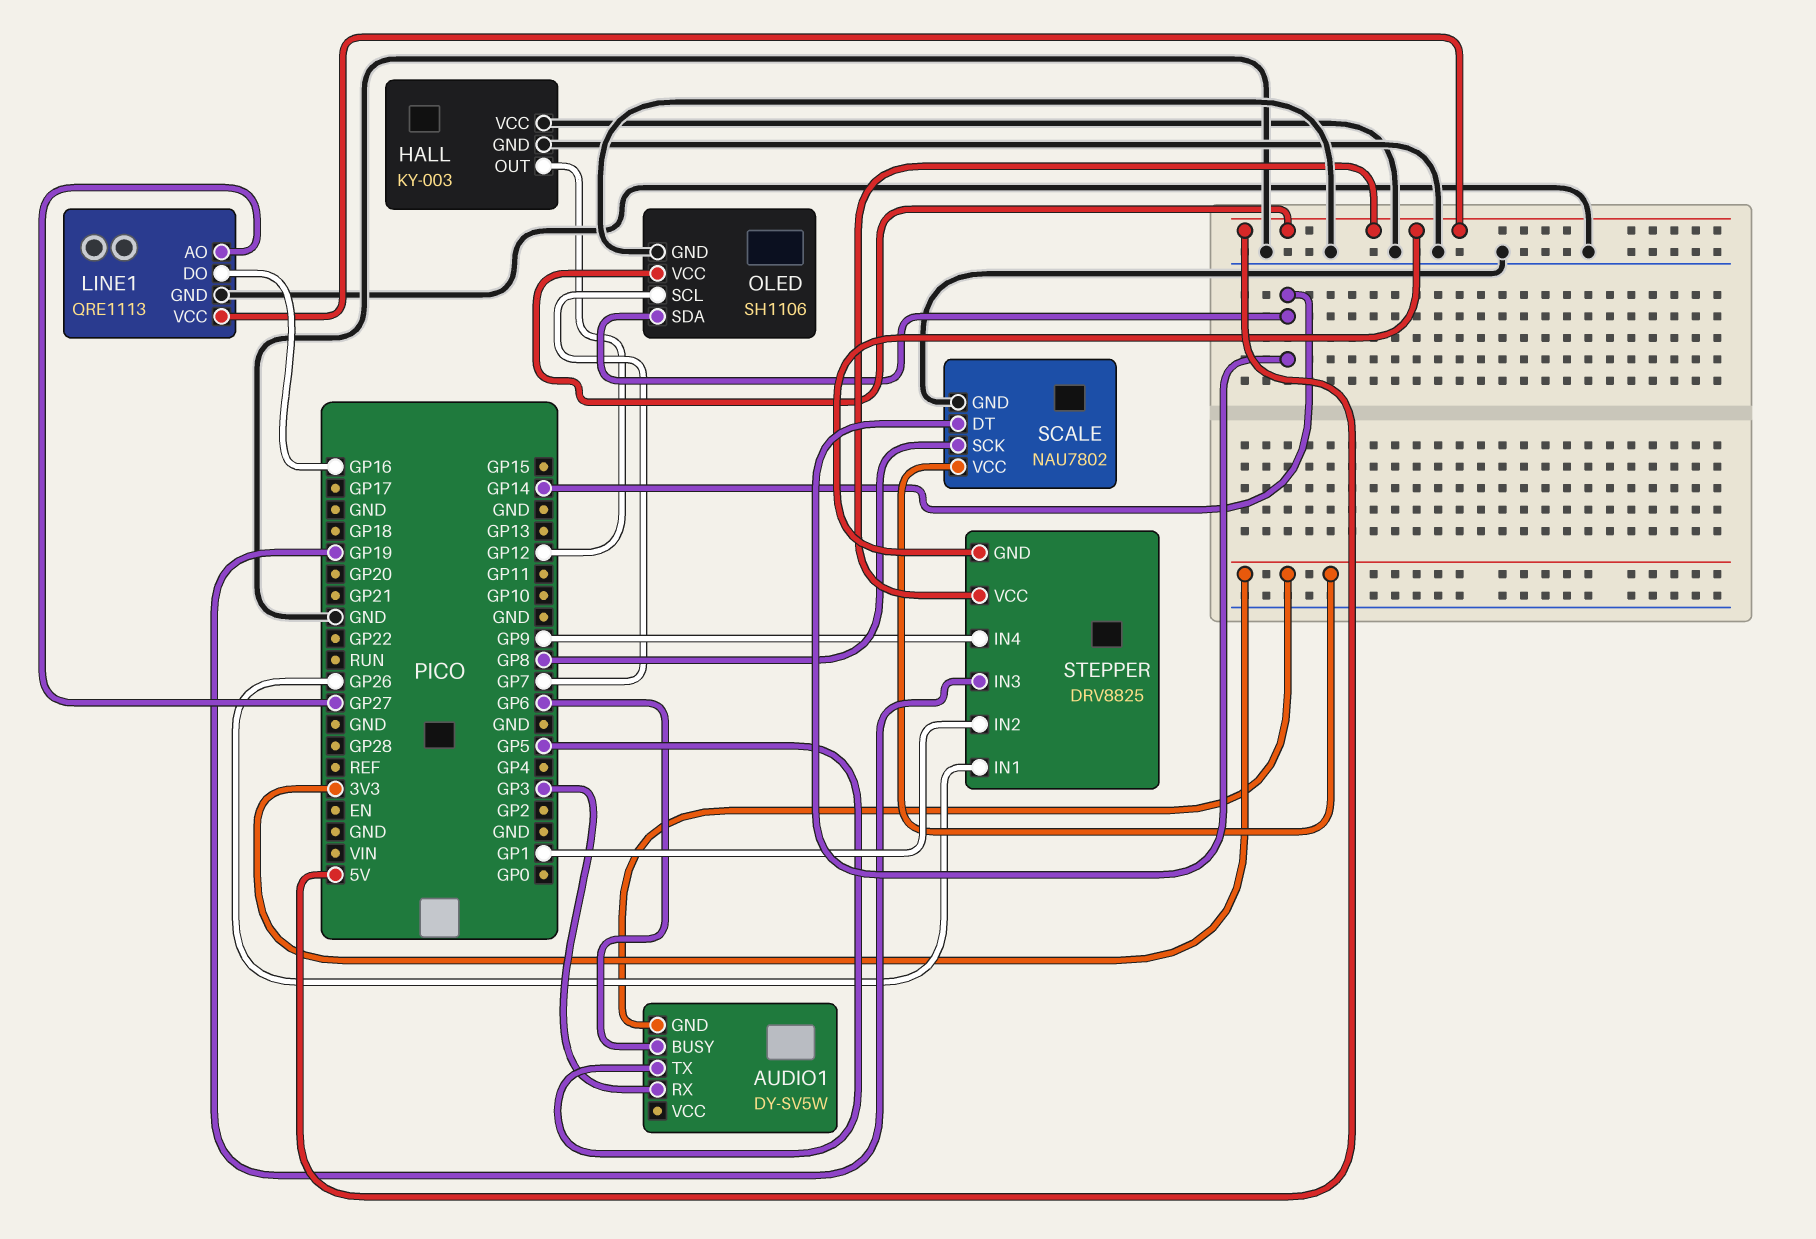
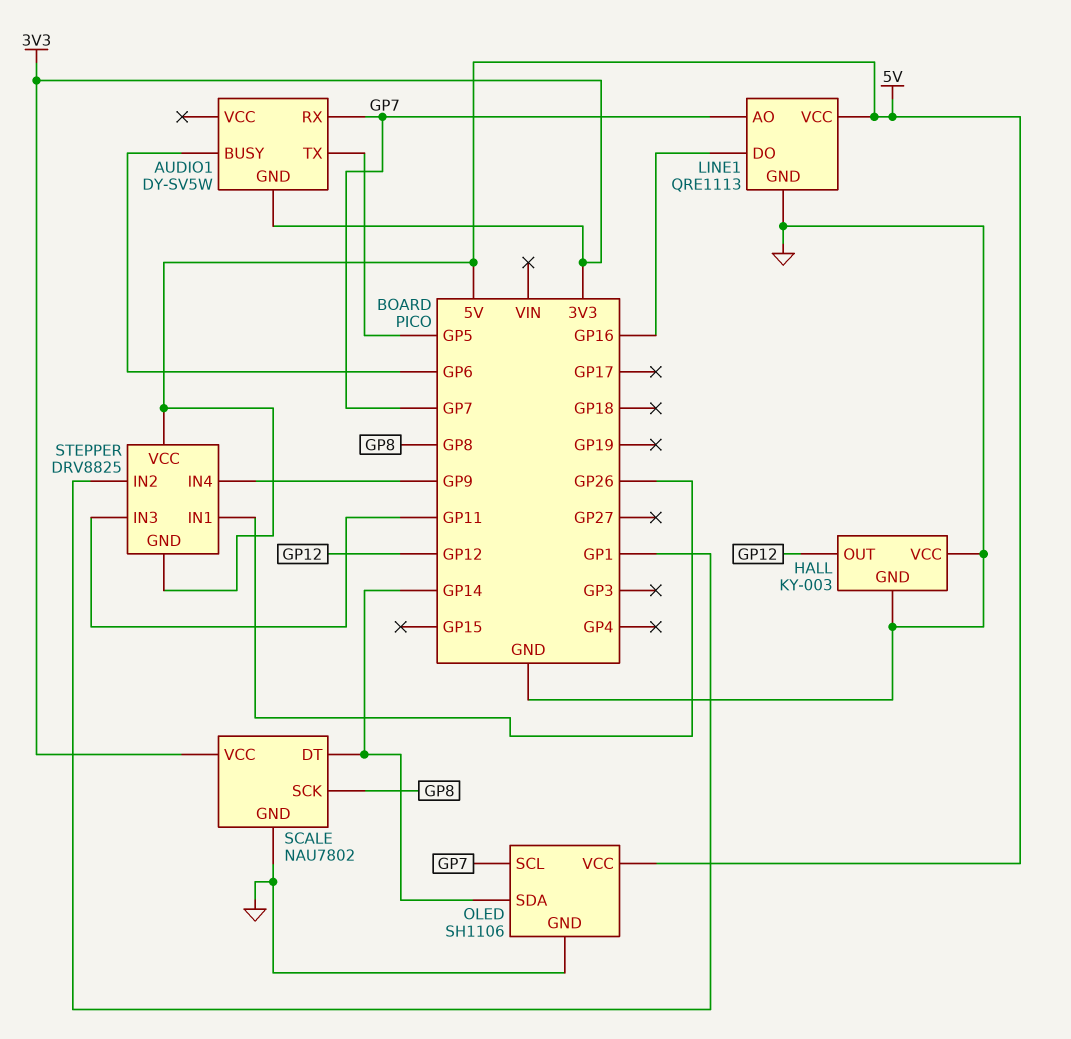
AUDIO1 pin RX: GP3 -> GP7
LINE1 pin AO: GP27 -> GP7
STEPPER pin IN3: GP19 -> GP11

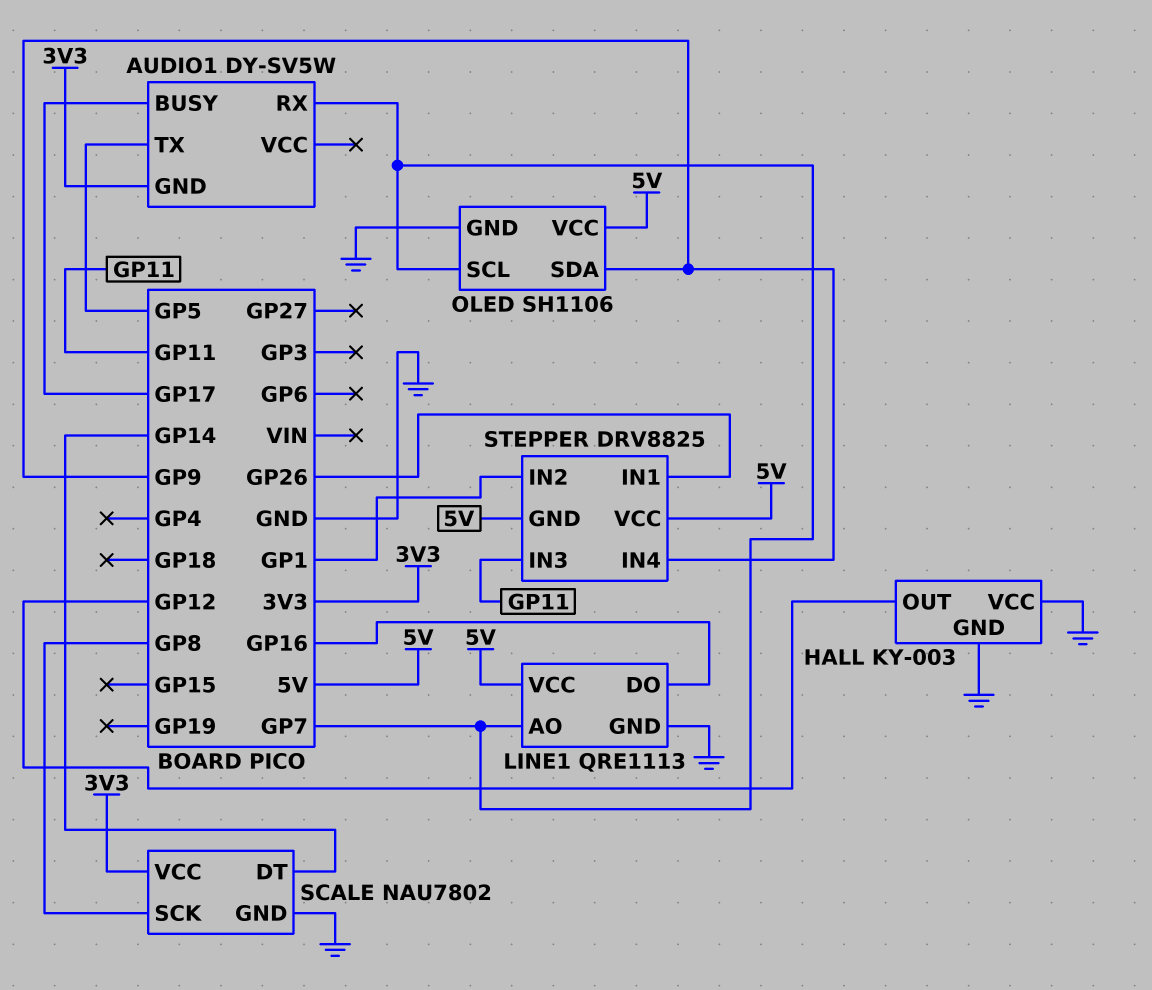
AUDIO1 pin BUSY: GP6 -> GP17
OLED pin SDA: GP14 -> GP9

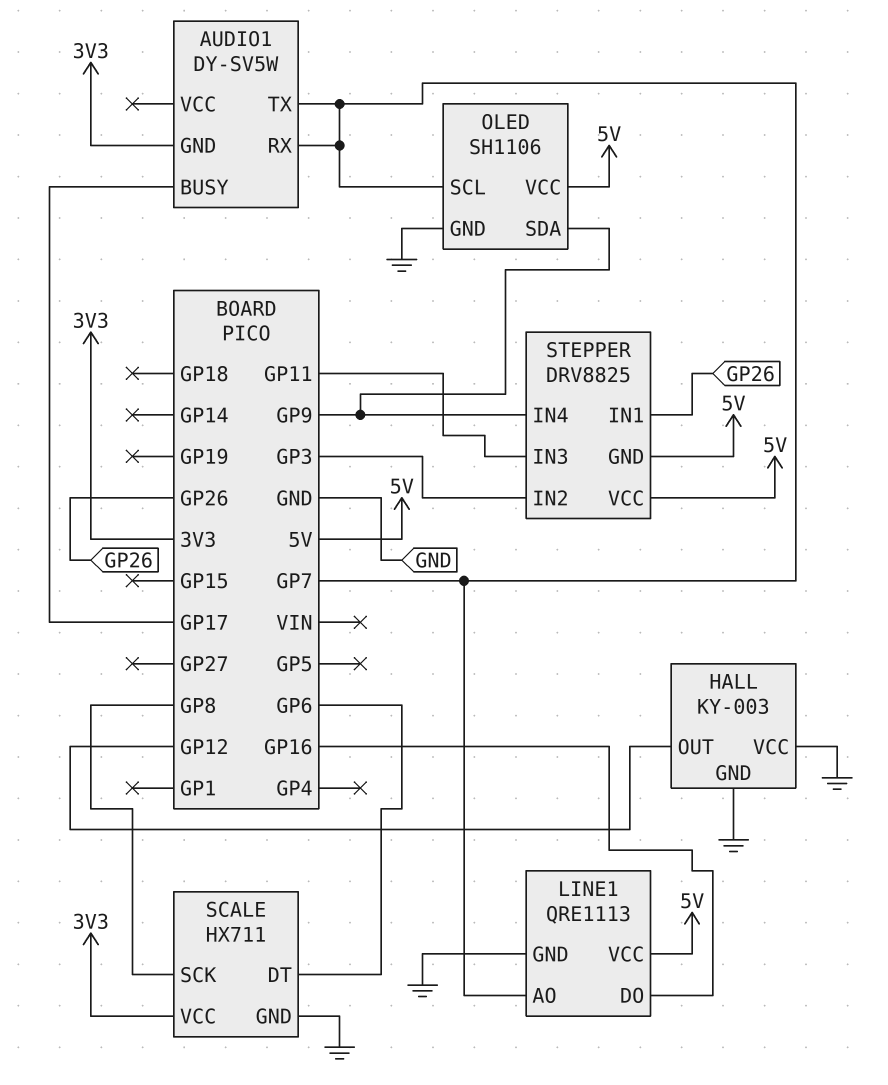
AUDIO1 pin TX: GP5 -> GP7
SCALE: NAU7802 -> HX711
SCALE pin DT: GP14 -> GP6
STEPPER pin IN2: GP1 -> GP3

